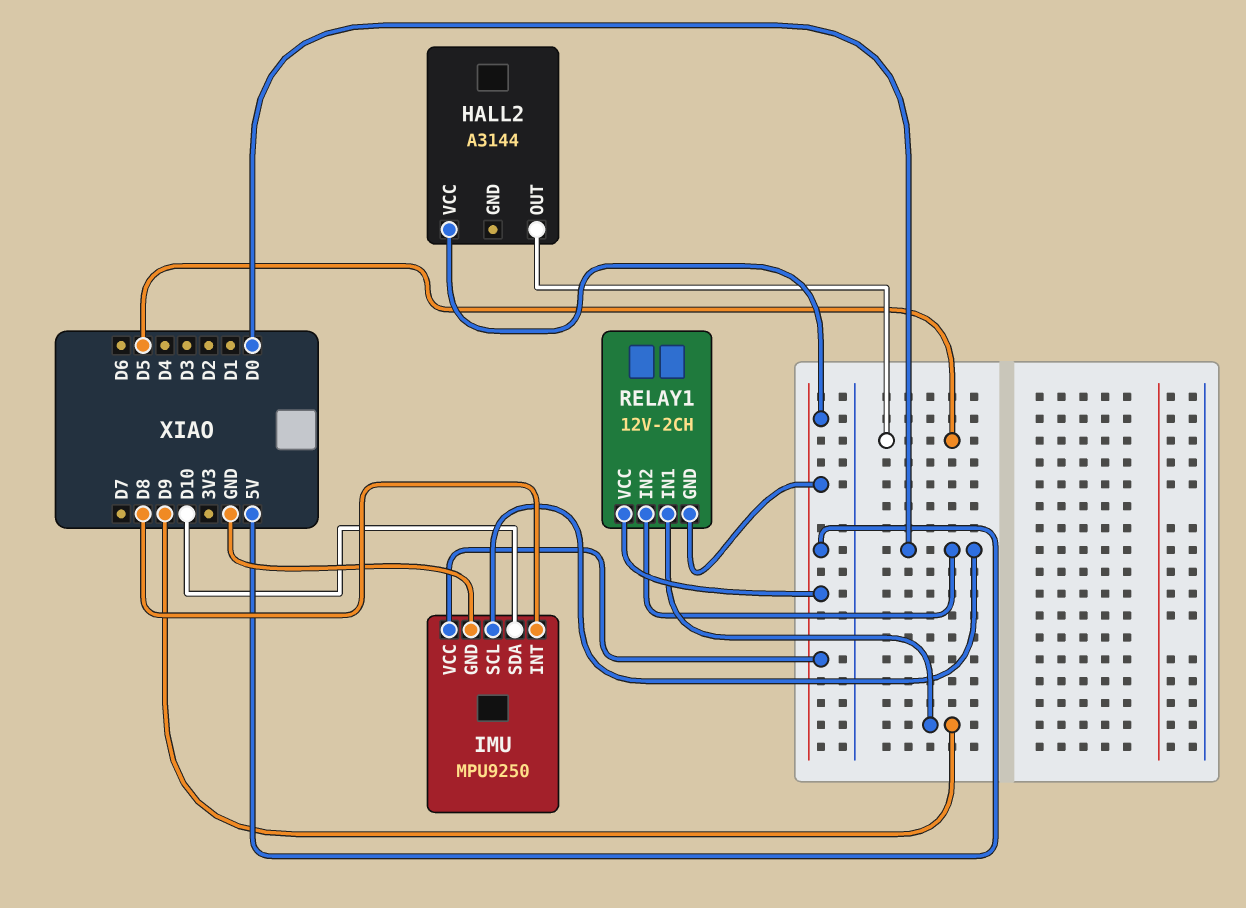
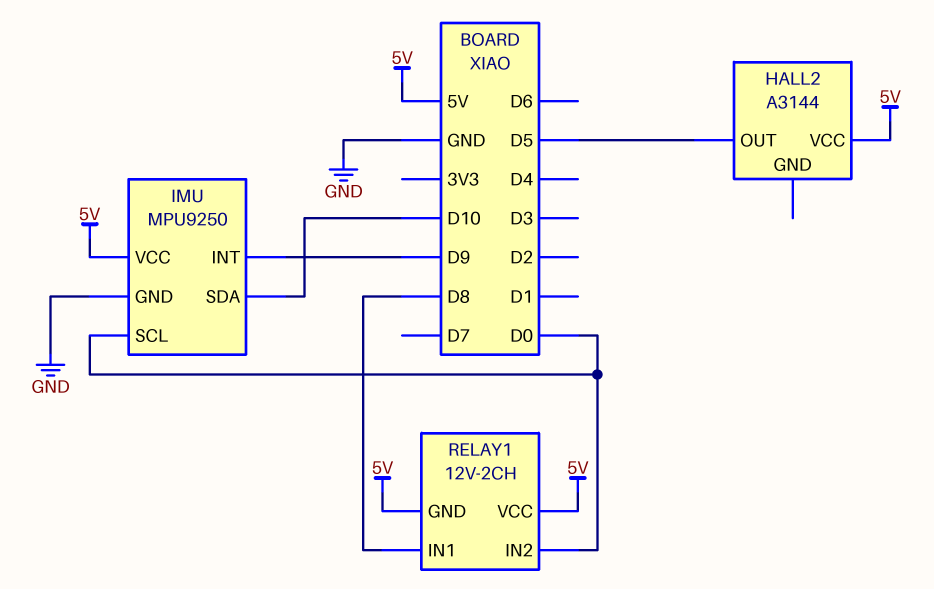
IMU pin INT: D8 -> D9
RELAY1 pin IN1: D9 -> D8

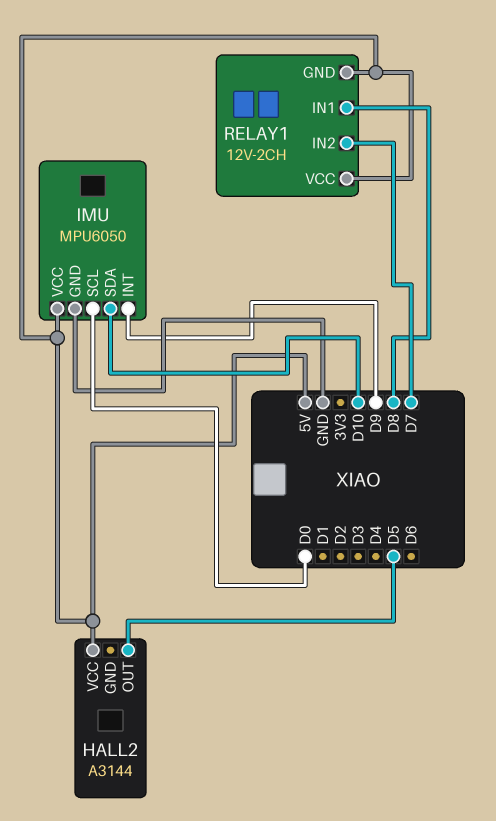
IMU: MPU9250 -> MPU6050
RELAY1 pin IN2: D0 -> D7

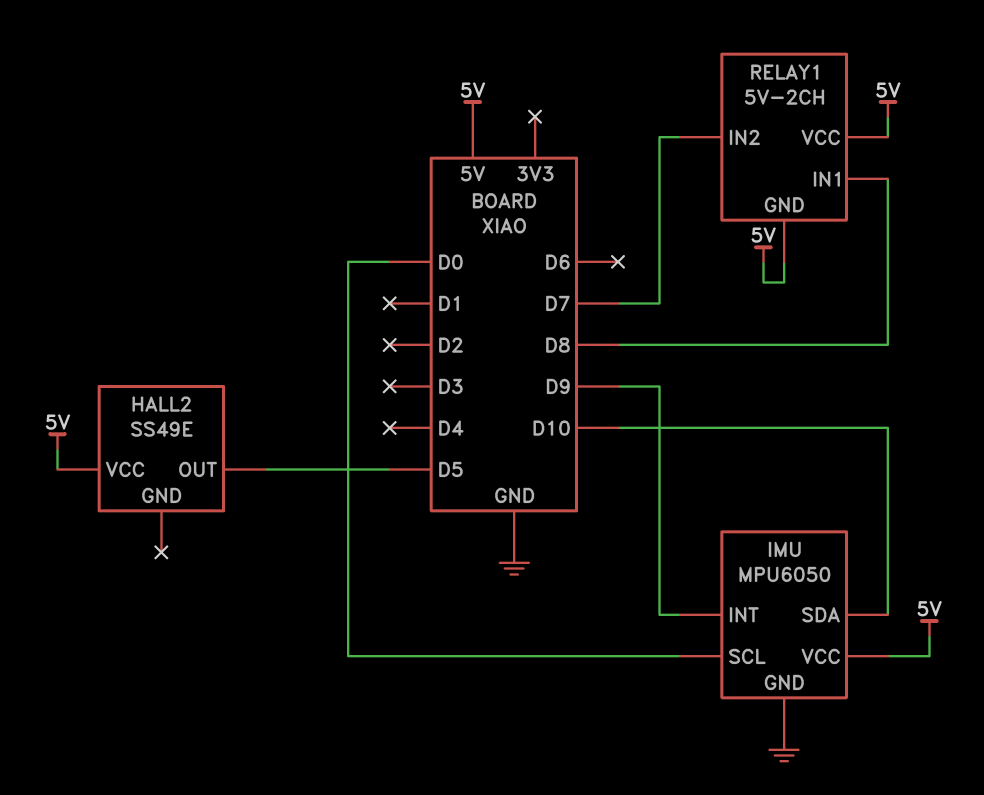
HALL2: A3144 -> SS49E
RELAY1: 12V-2CH -> 5V-2CH

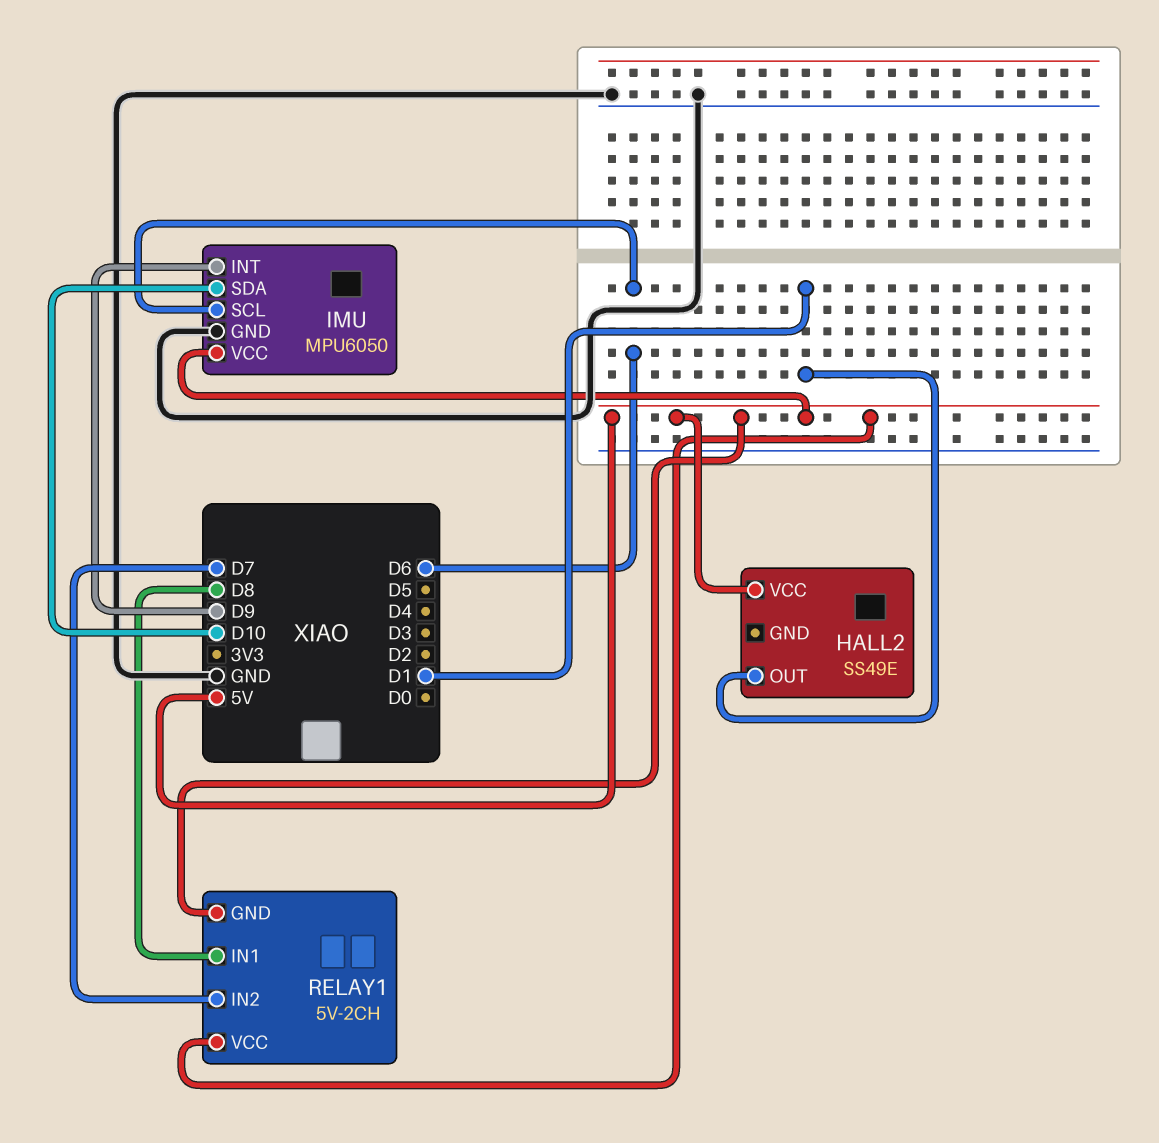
HALL2 pin OUT: D5 -> D1
IMU pin SCL: D0 -> D6

